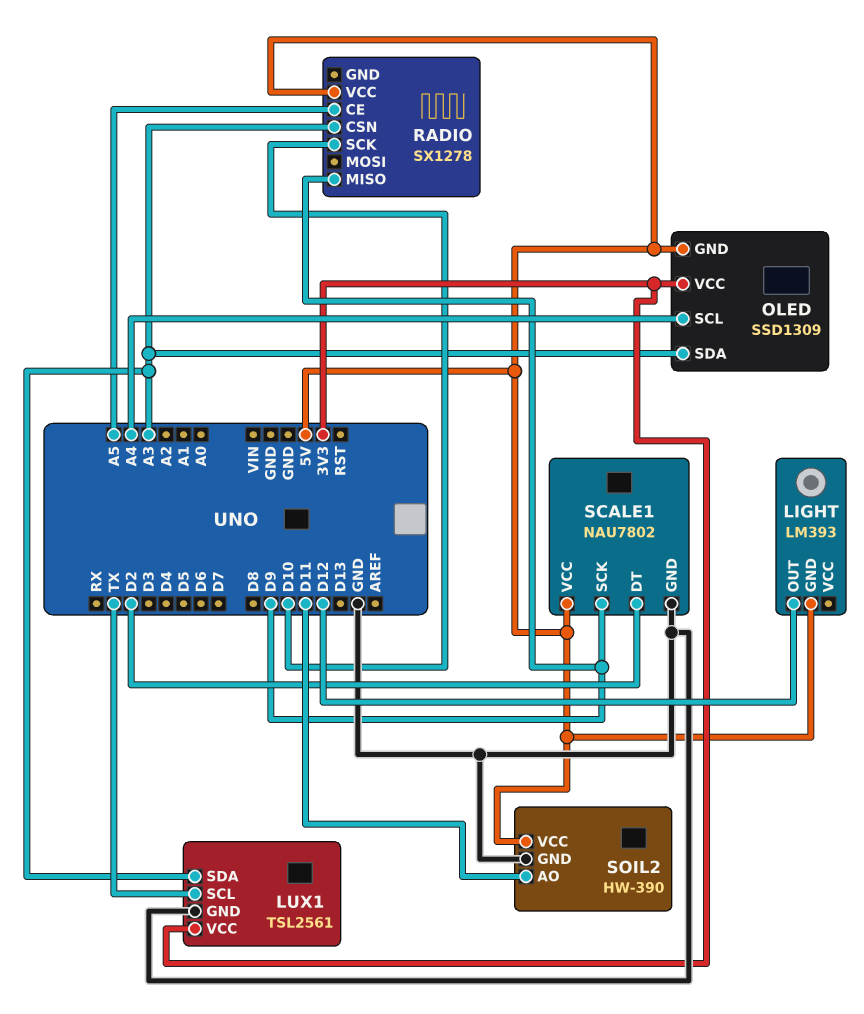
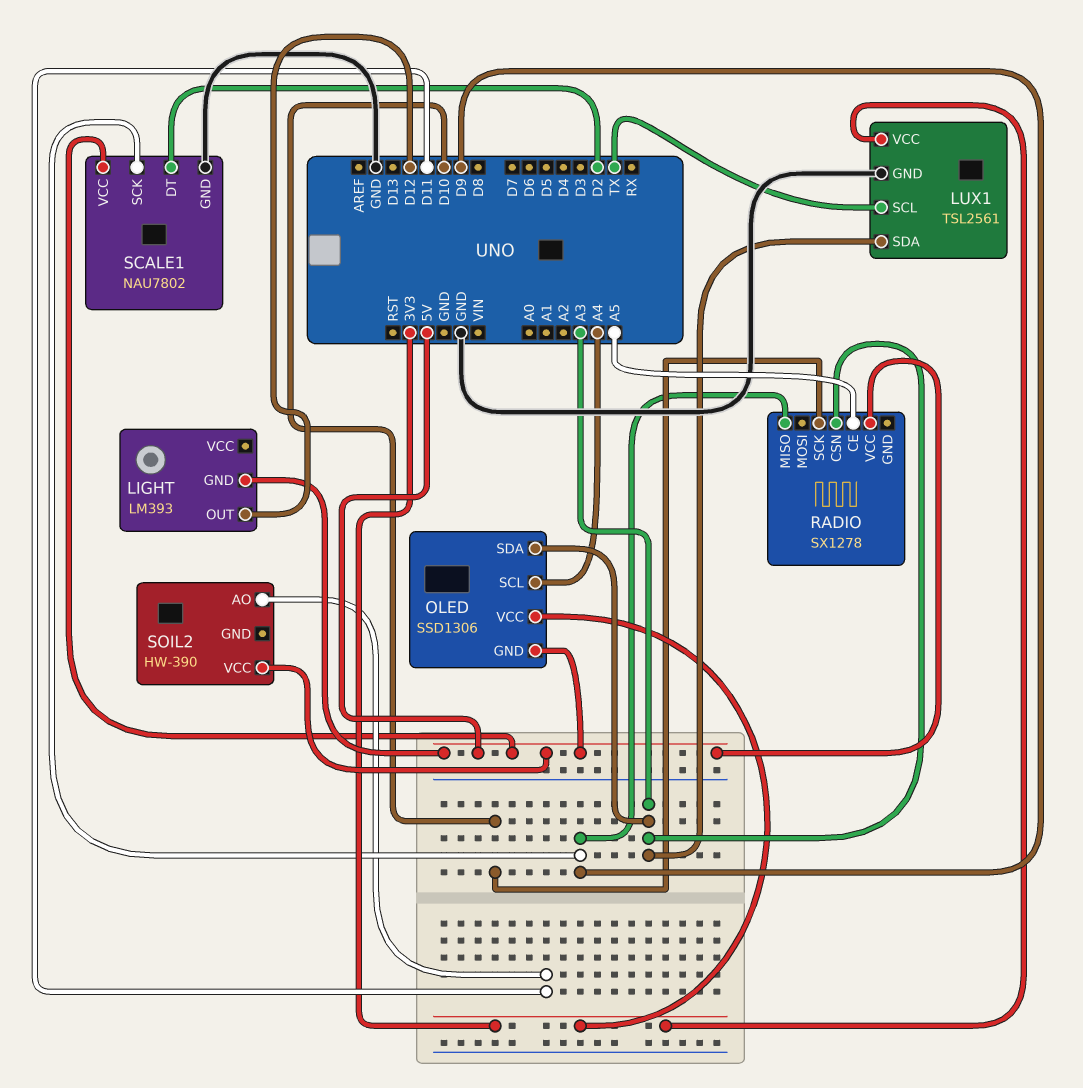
OLED: SSD1309 -> SSD1306
SOIL2 pin GND: GND -> none

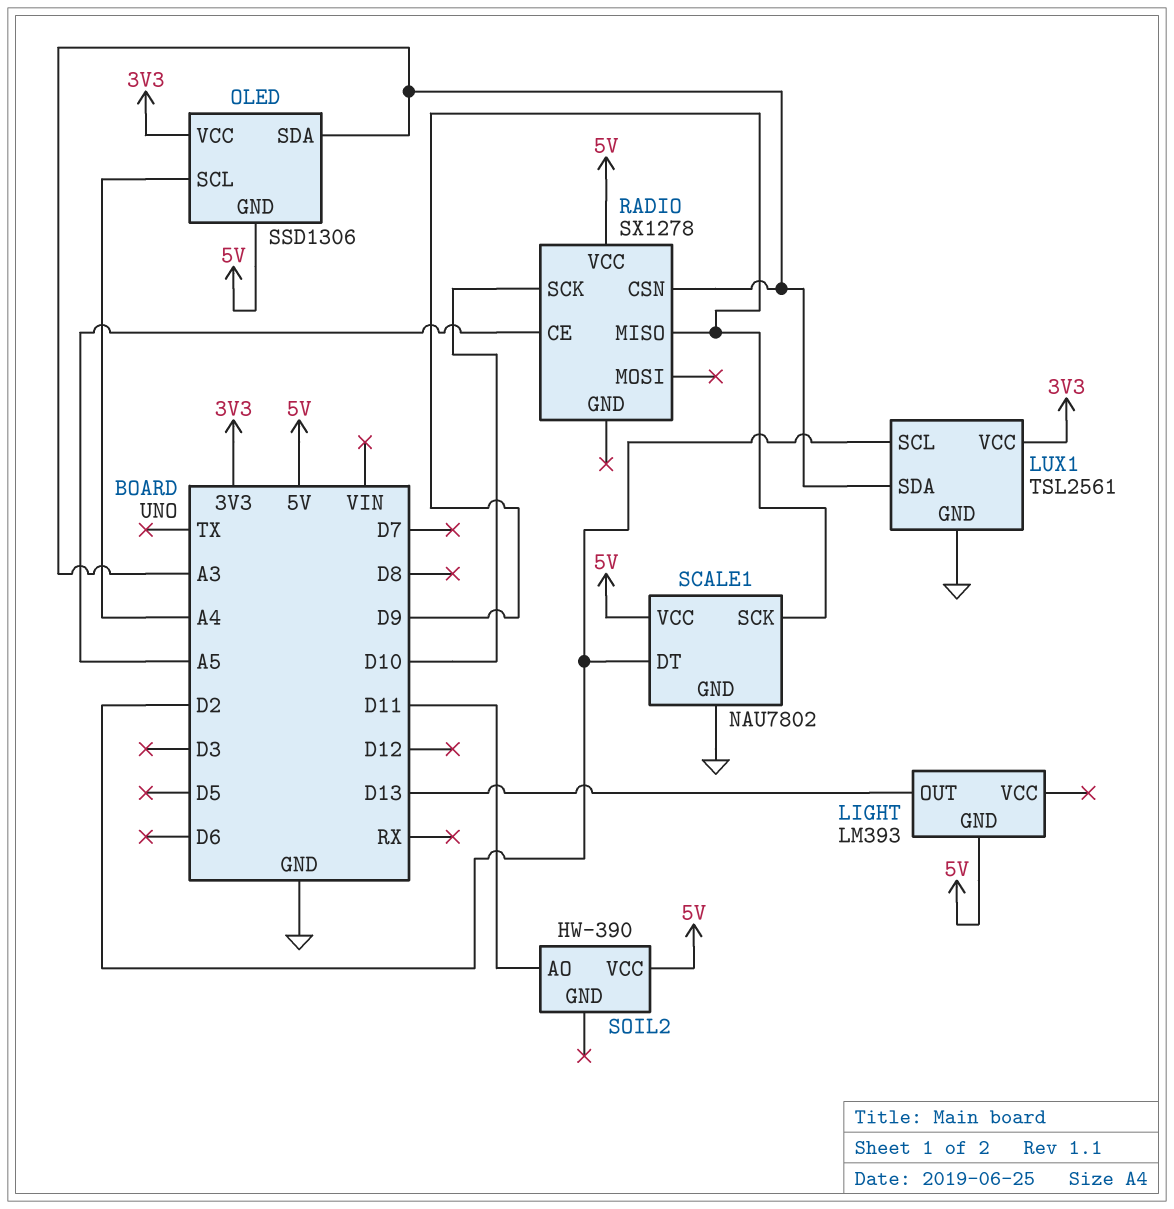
LIGHT pin OUT: D12 -> D13
LUX1 pin SCL: TX -> D2

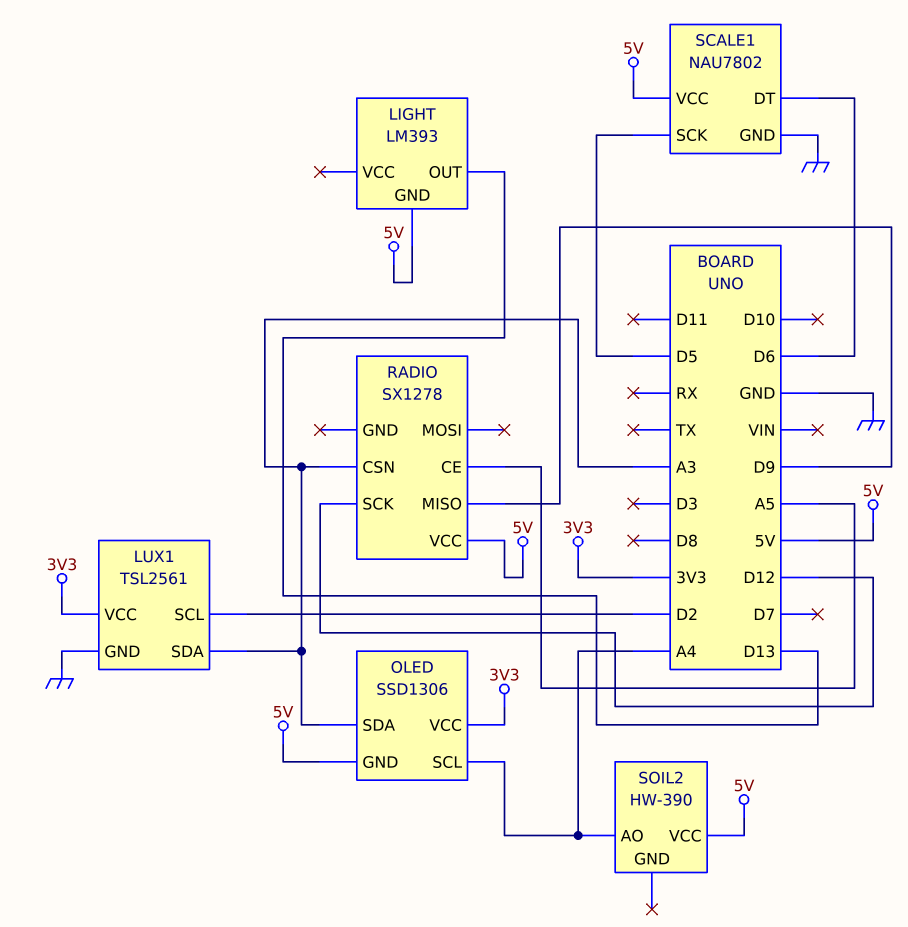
RADIO pin SCK: D10 -> D12
SCALE1 pin DT: D2 -> D6
SCALE1 pin SCK: D9 -> D5
SOIL2 pin AO: D11 -> A4

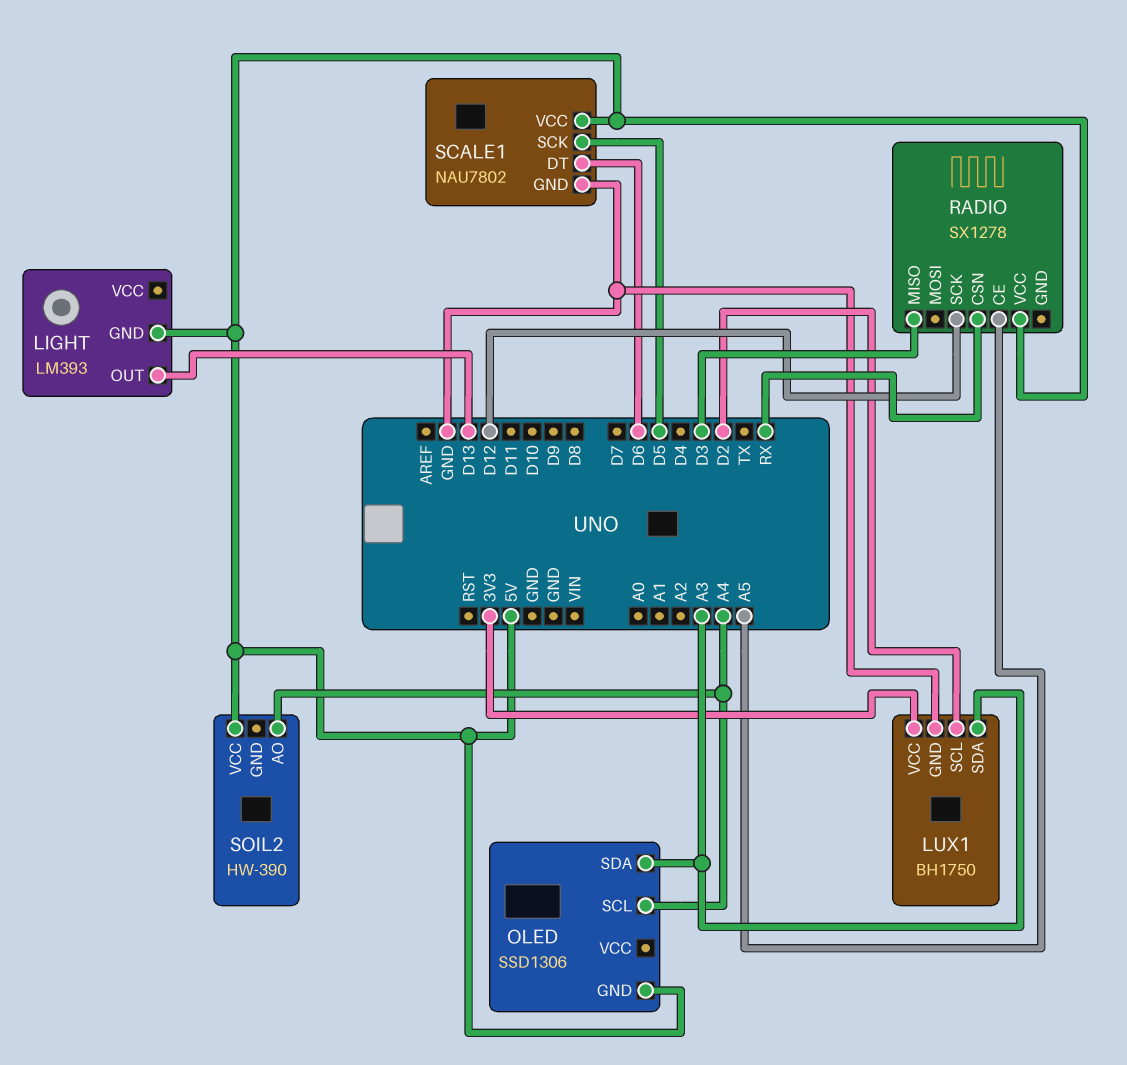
LUX1: TSL2561 -> BH1750
OLED pin VCC: 3V3 -> none
RADIO pin CSN: A3 -> RX
RADIO pin MISO: D9 -> D3

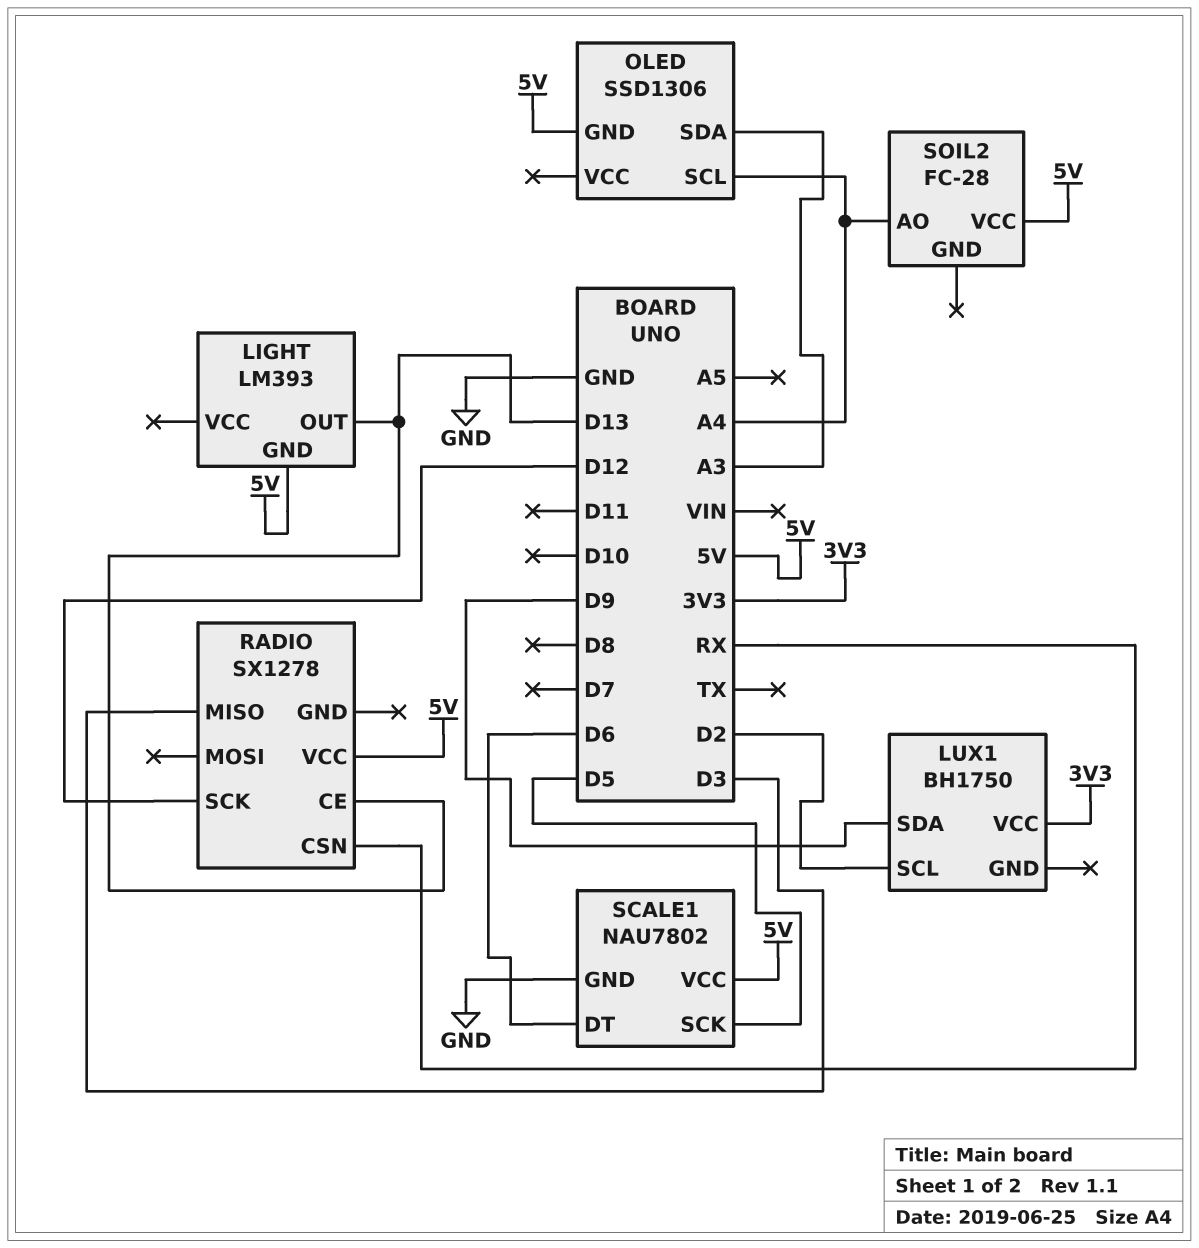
LUX1 pin GND: GND -> none
LUX1 pin SDA: A3 -> D9
RADIO pin CE: A5 -> D13
SOIL2: HW-390 -> FC-28

